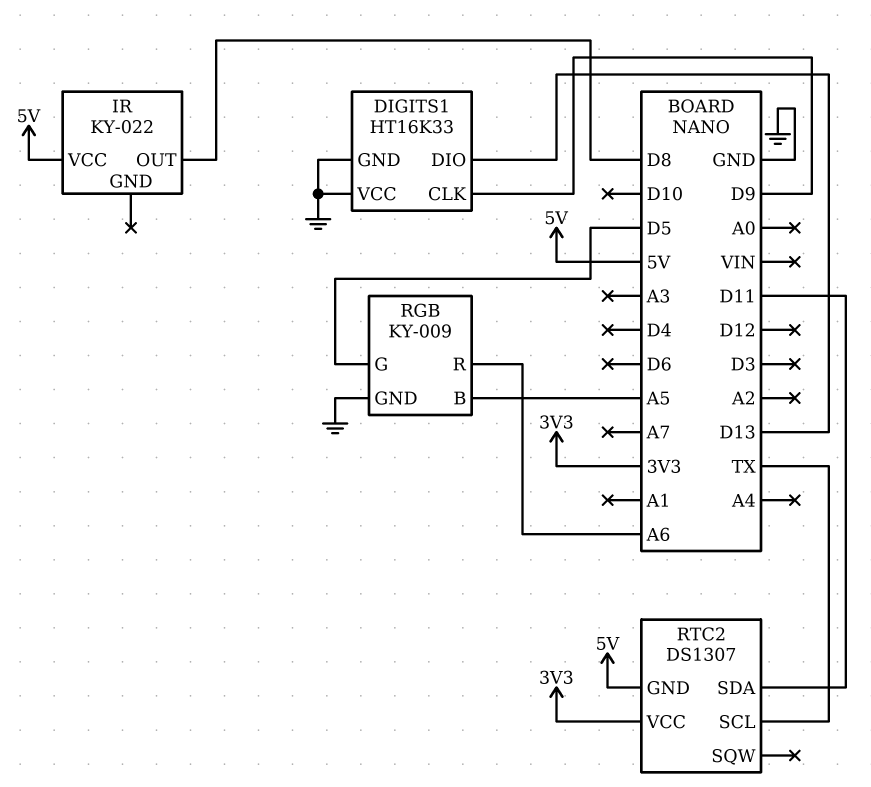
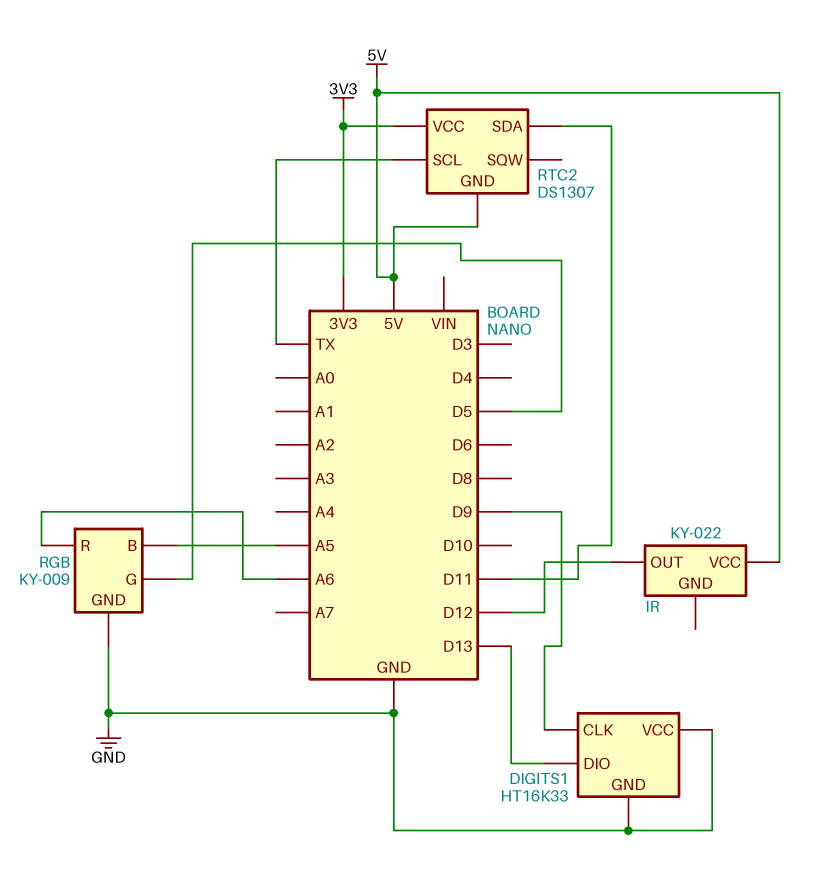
IR pin OUT: D8 -> D12

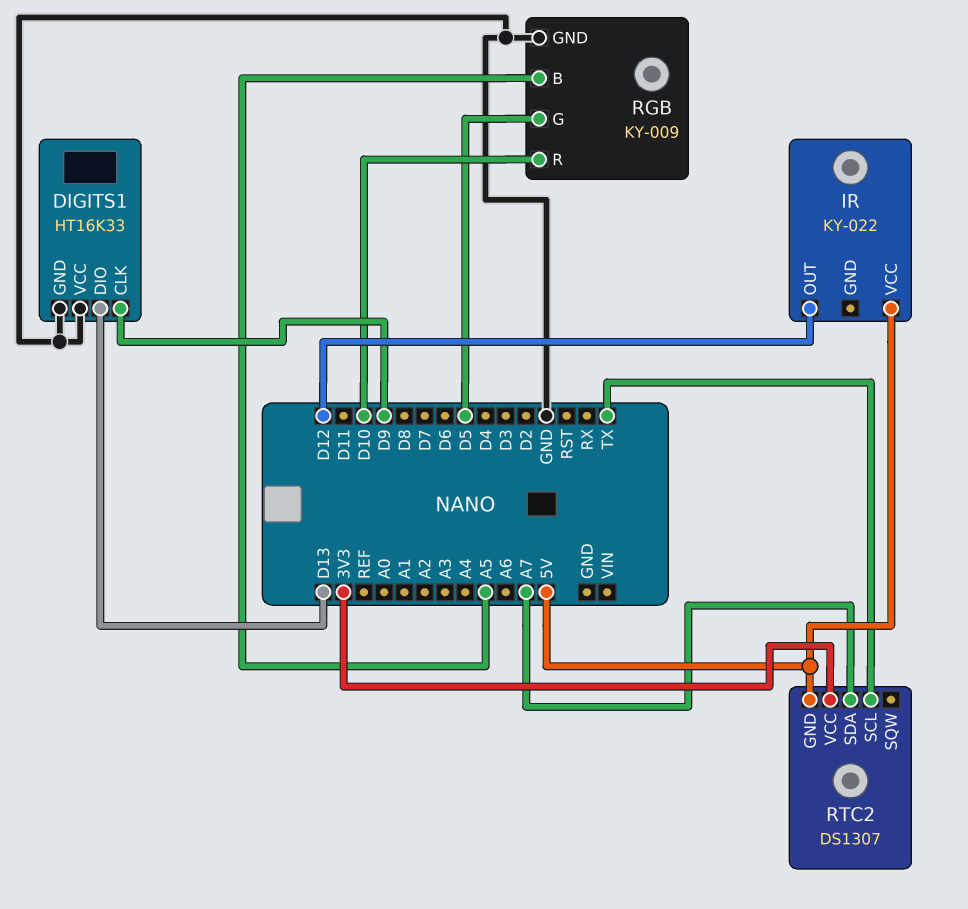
RGB pin R: A6 -> D10
RTC2 pin SDA: D11 -> A7

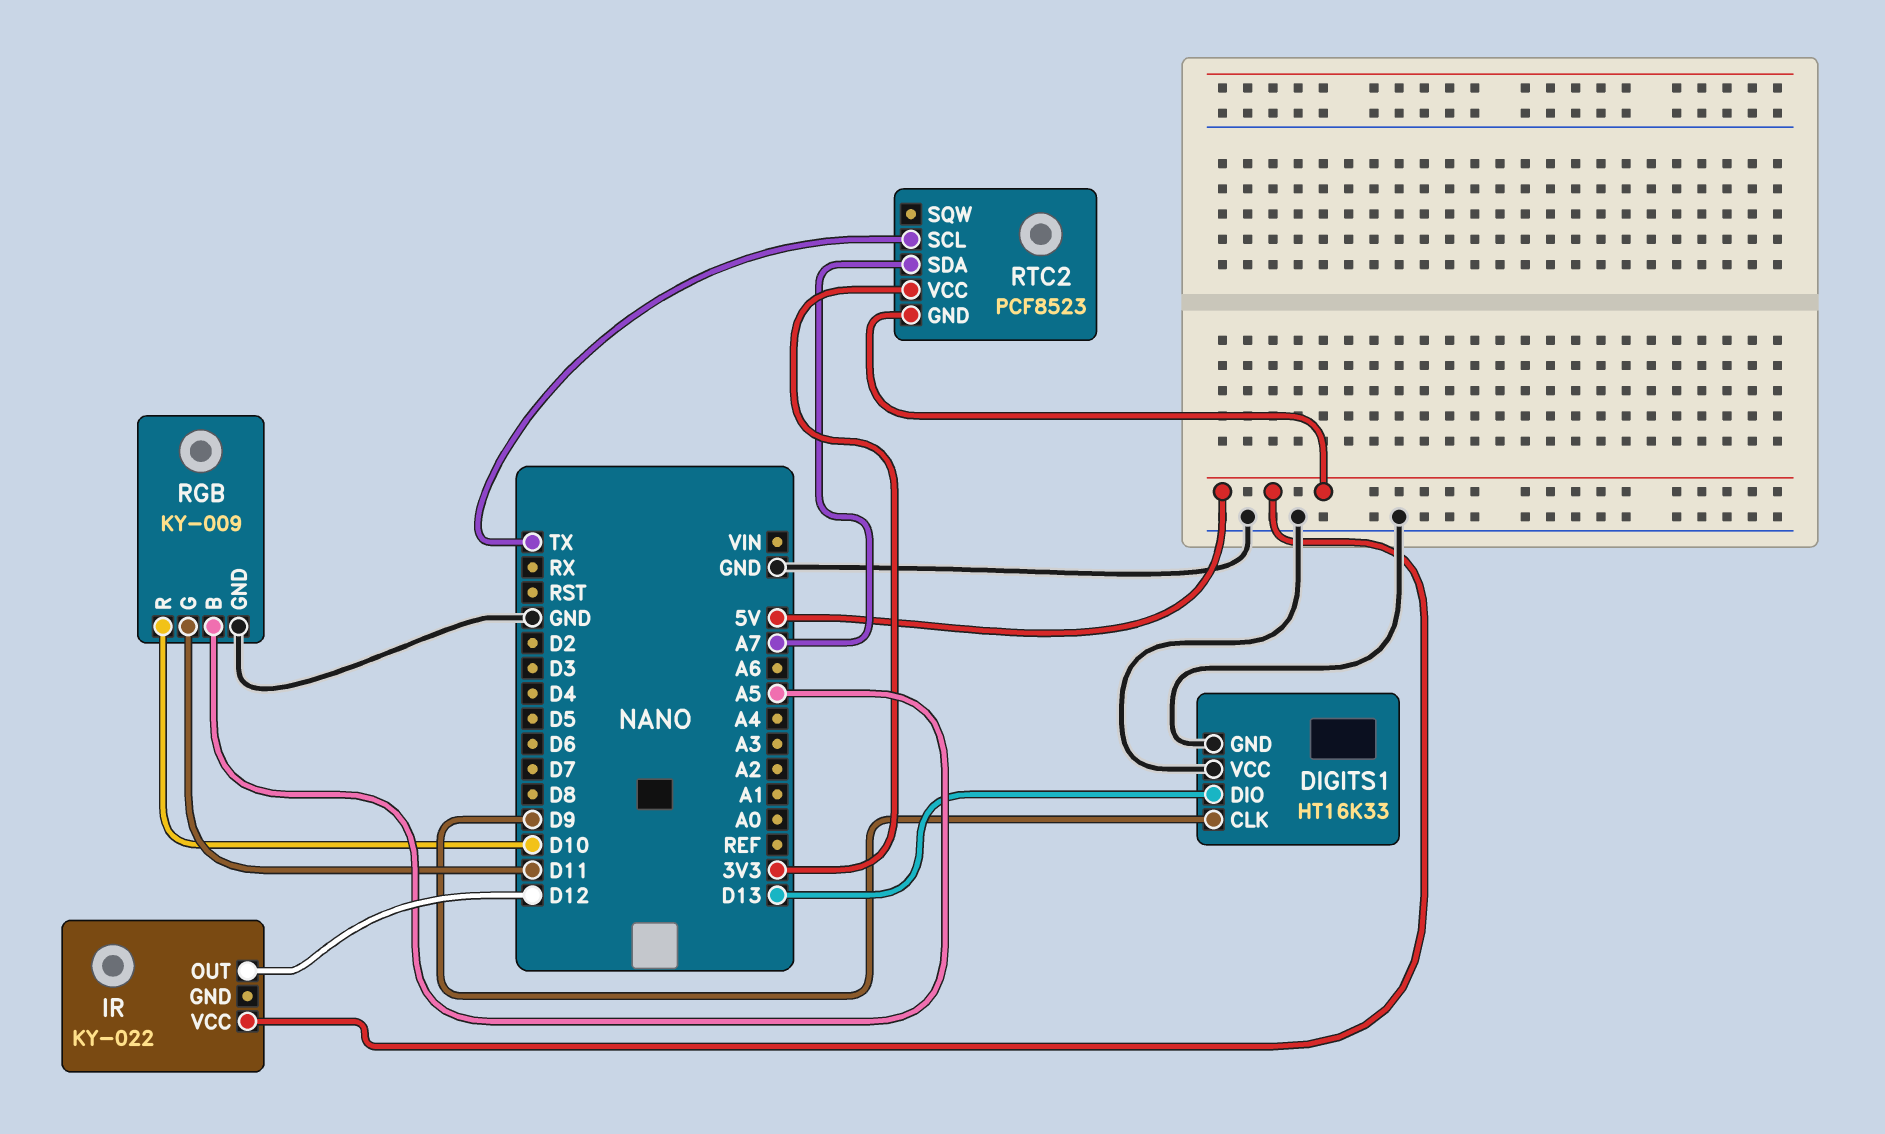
RGB pin G: D5 -> D11
RTC2: DS1307 -> PCF8523

